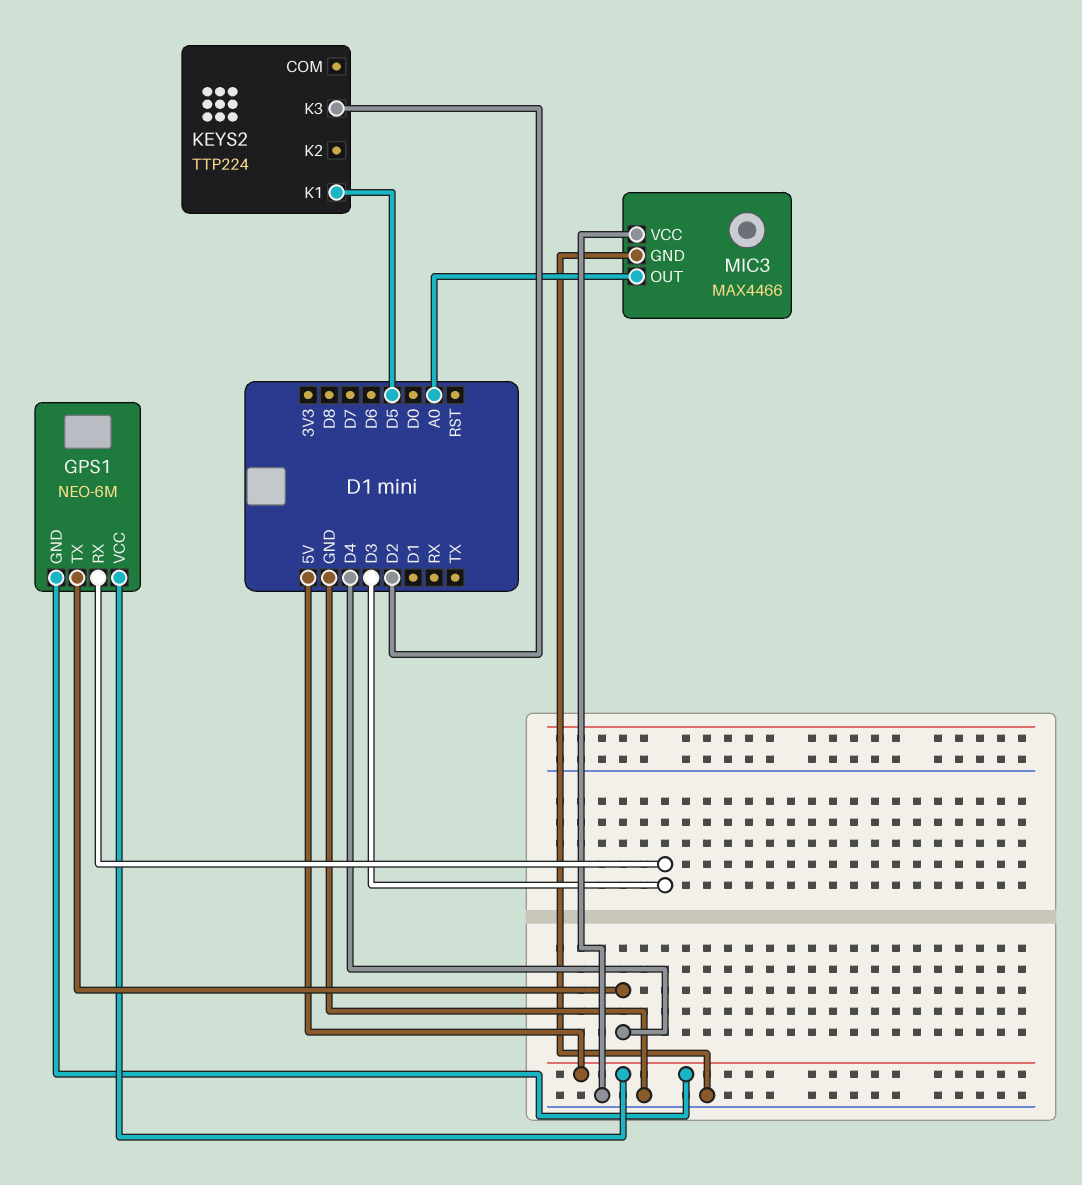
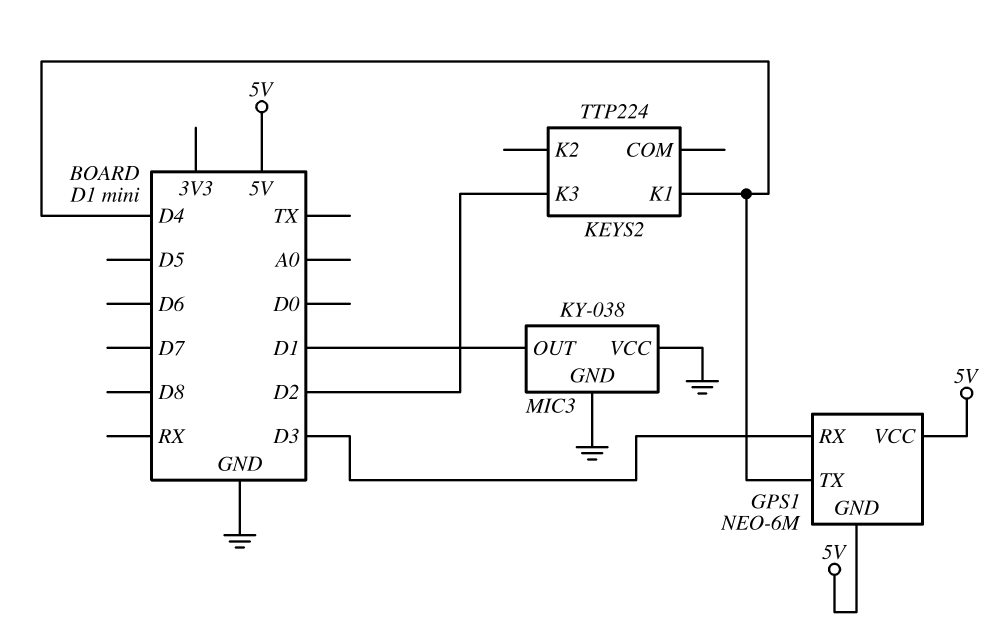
KEYS2 pin K1: D5 -> D4
MIC3: MAX4466 -> KY-038
MIC3 pin OUT: A0 -> D1

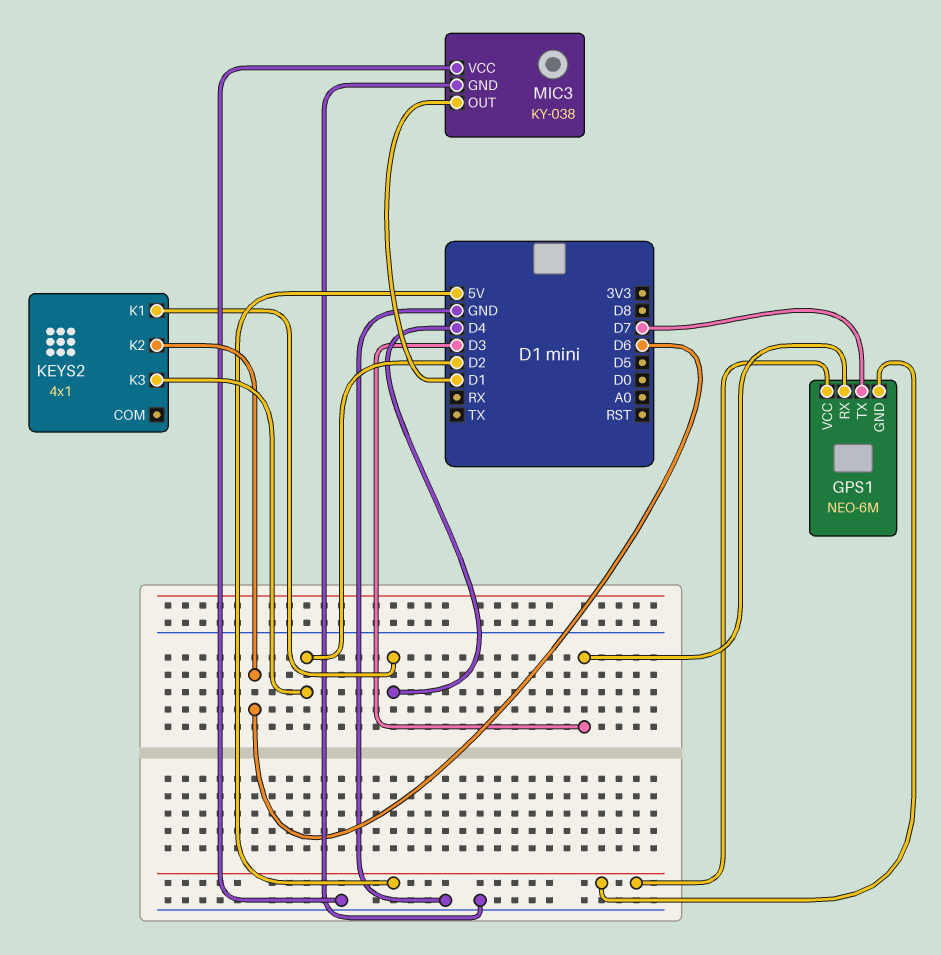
GPS1 pin TX: D4 -> D7
KEYS2: TTP224 -> 4x1
KEYS2 pin K2: none -> D6

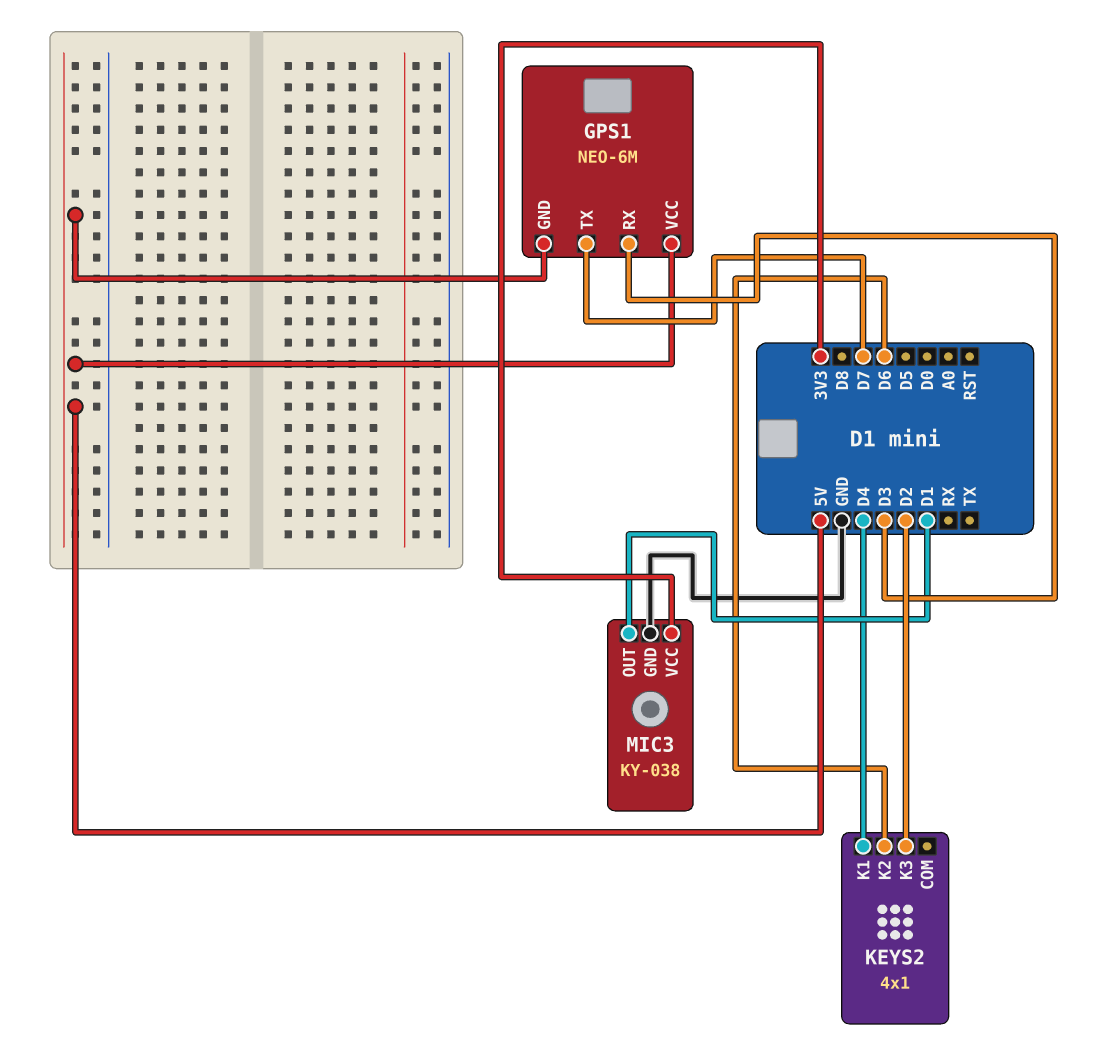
MIC3 pin VCC: GND -> 3V3

